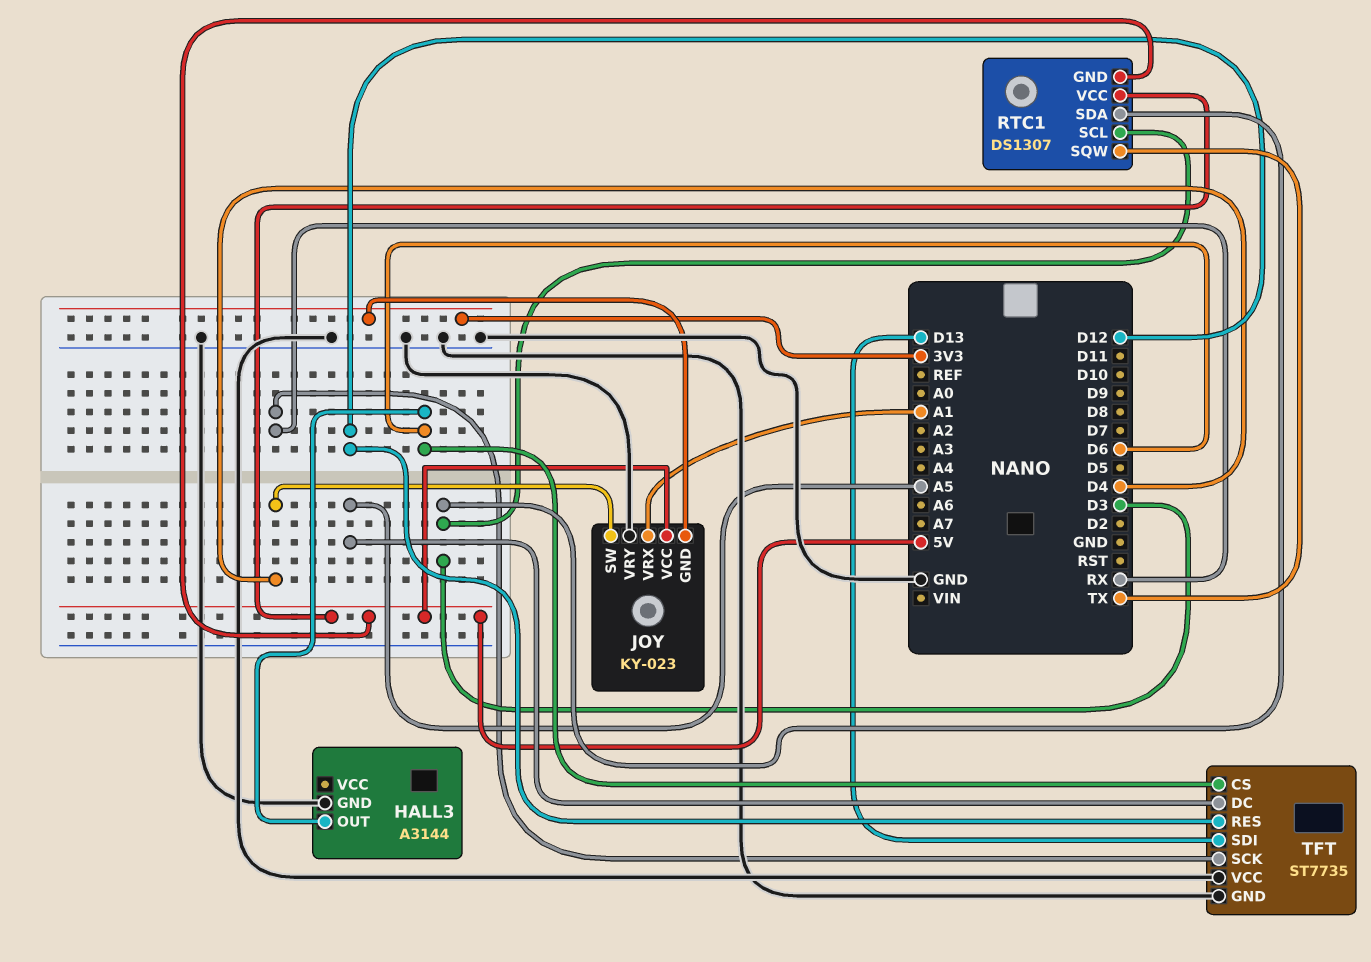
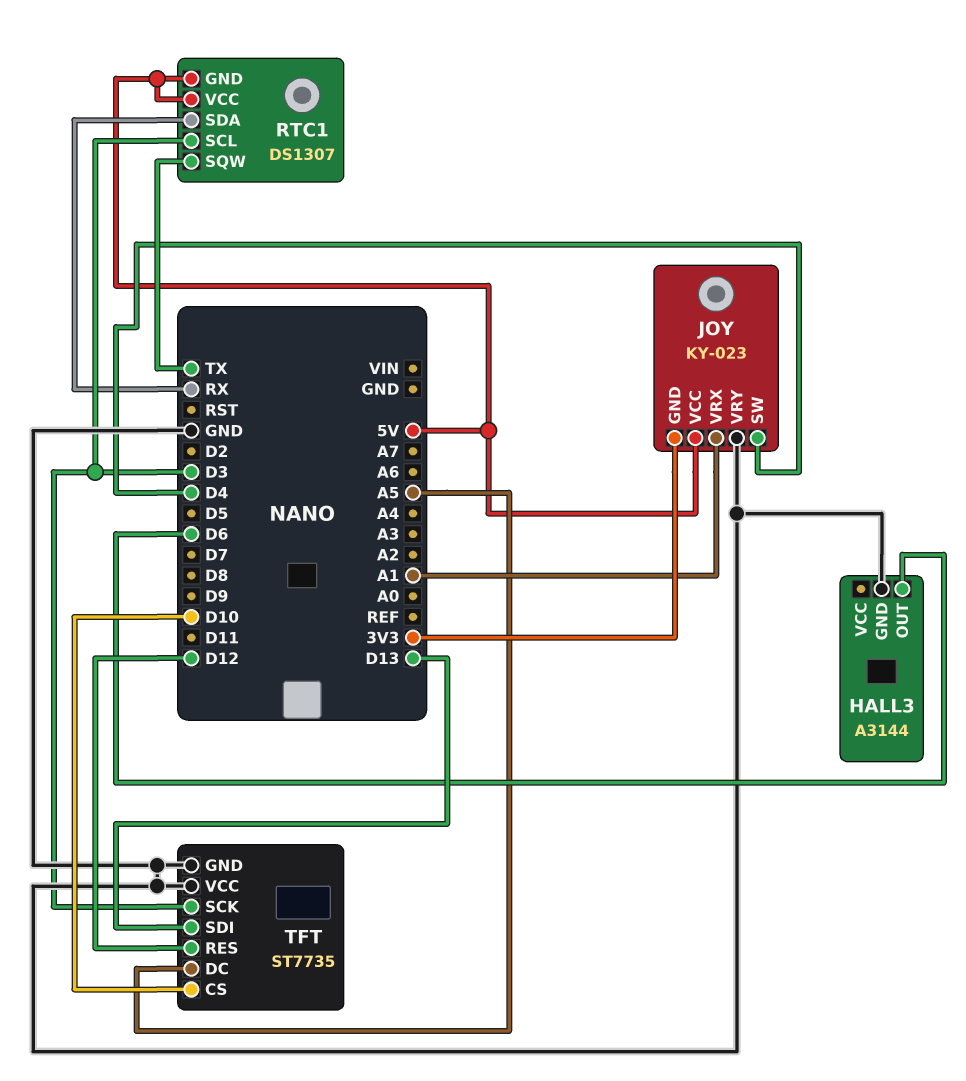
RTC1 pin SDA: D3 -> RX
TFT pin CS: D6 -> D10
TFT pin SCK: RX -> D3

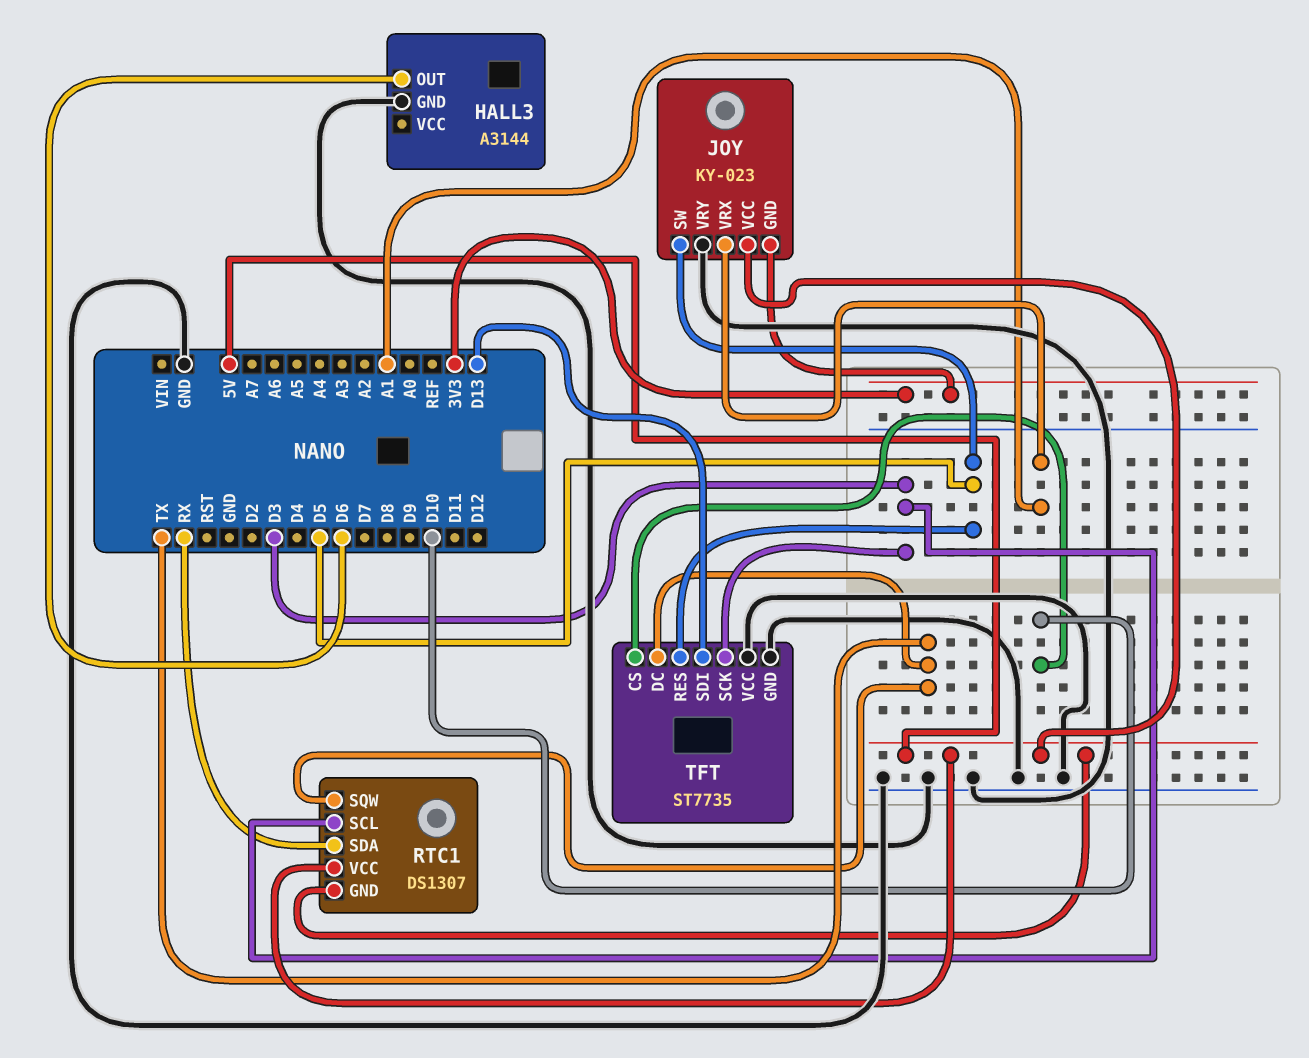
JOY pin SW: D4 -> D5
TFT pin DC: A5 -> TX
TFT pin RES: D12 -> D5

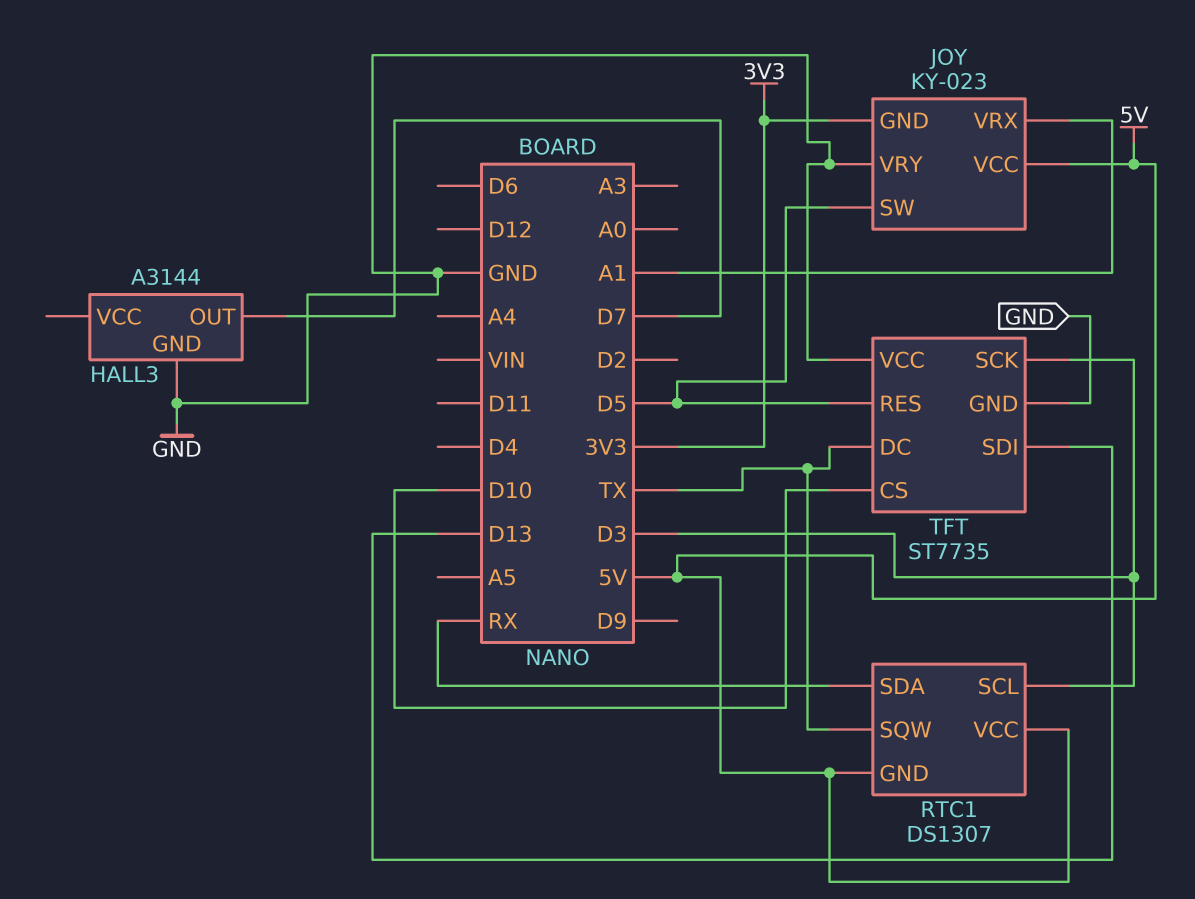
HALL3 pin OUT: D6 -> D7

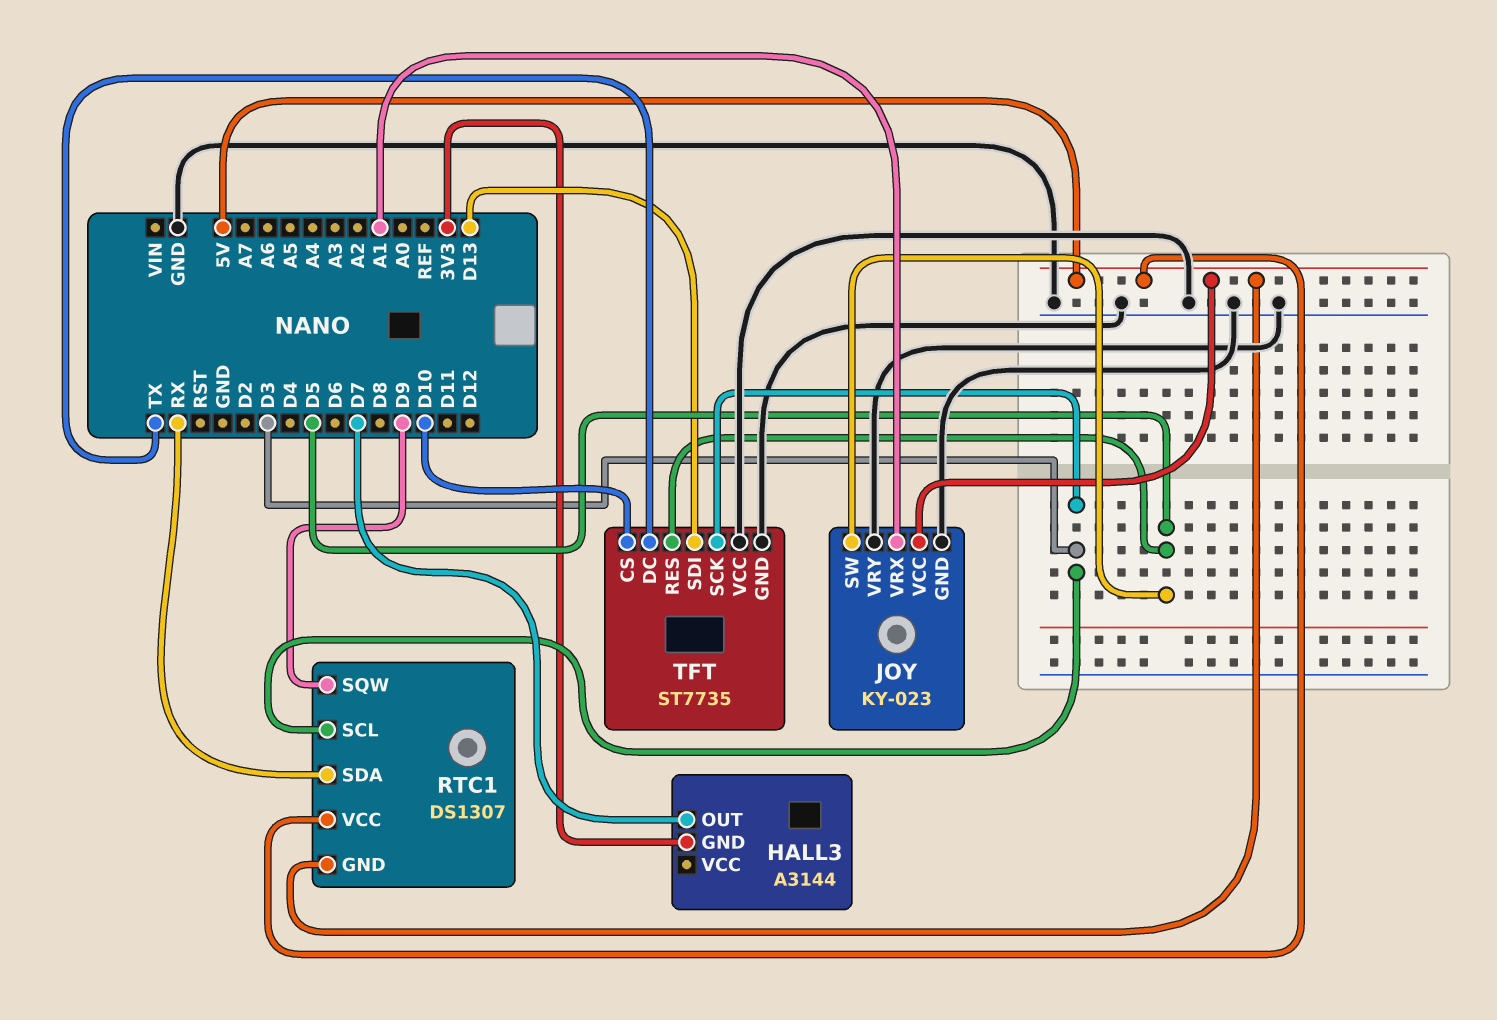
HALL3 pin GND: GND -> 3V3
JOY pin GND: 3V3 -> GND
RTC1 pin SQW: TX -> D9

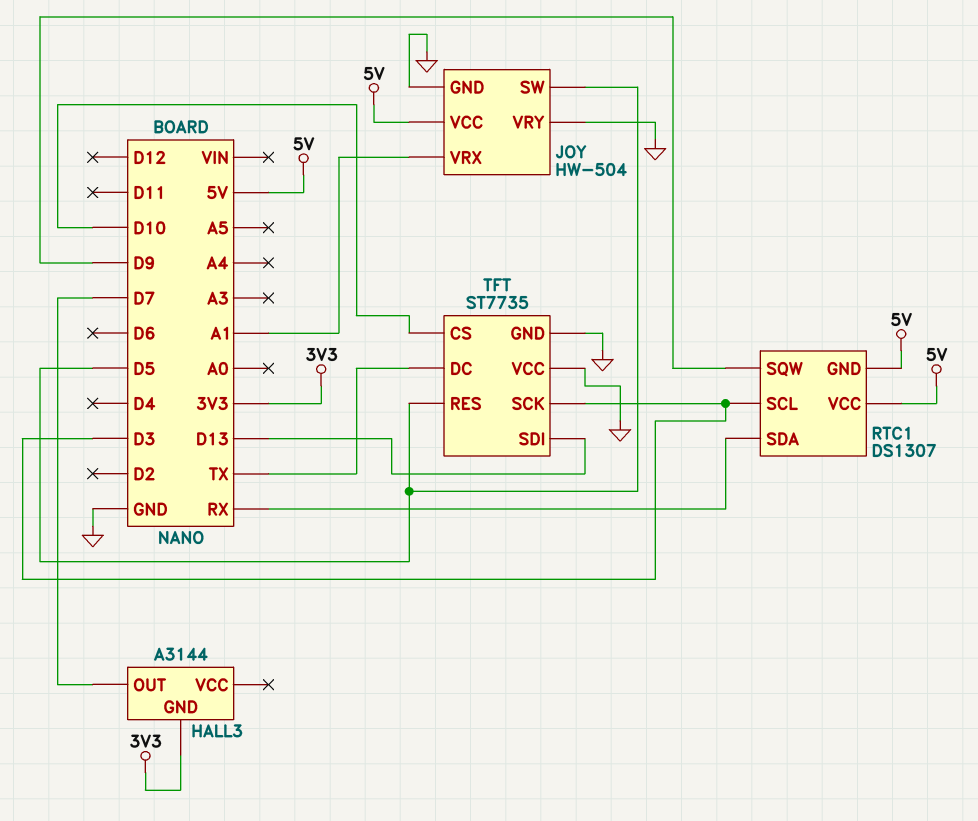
JOY: KY-023 -> HW-504

